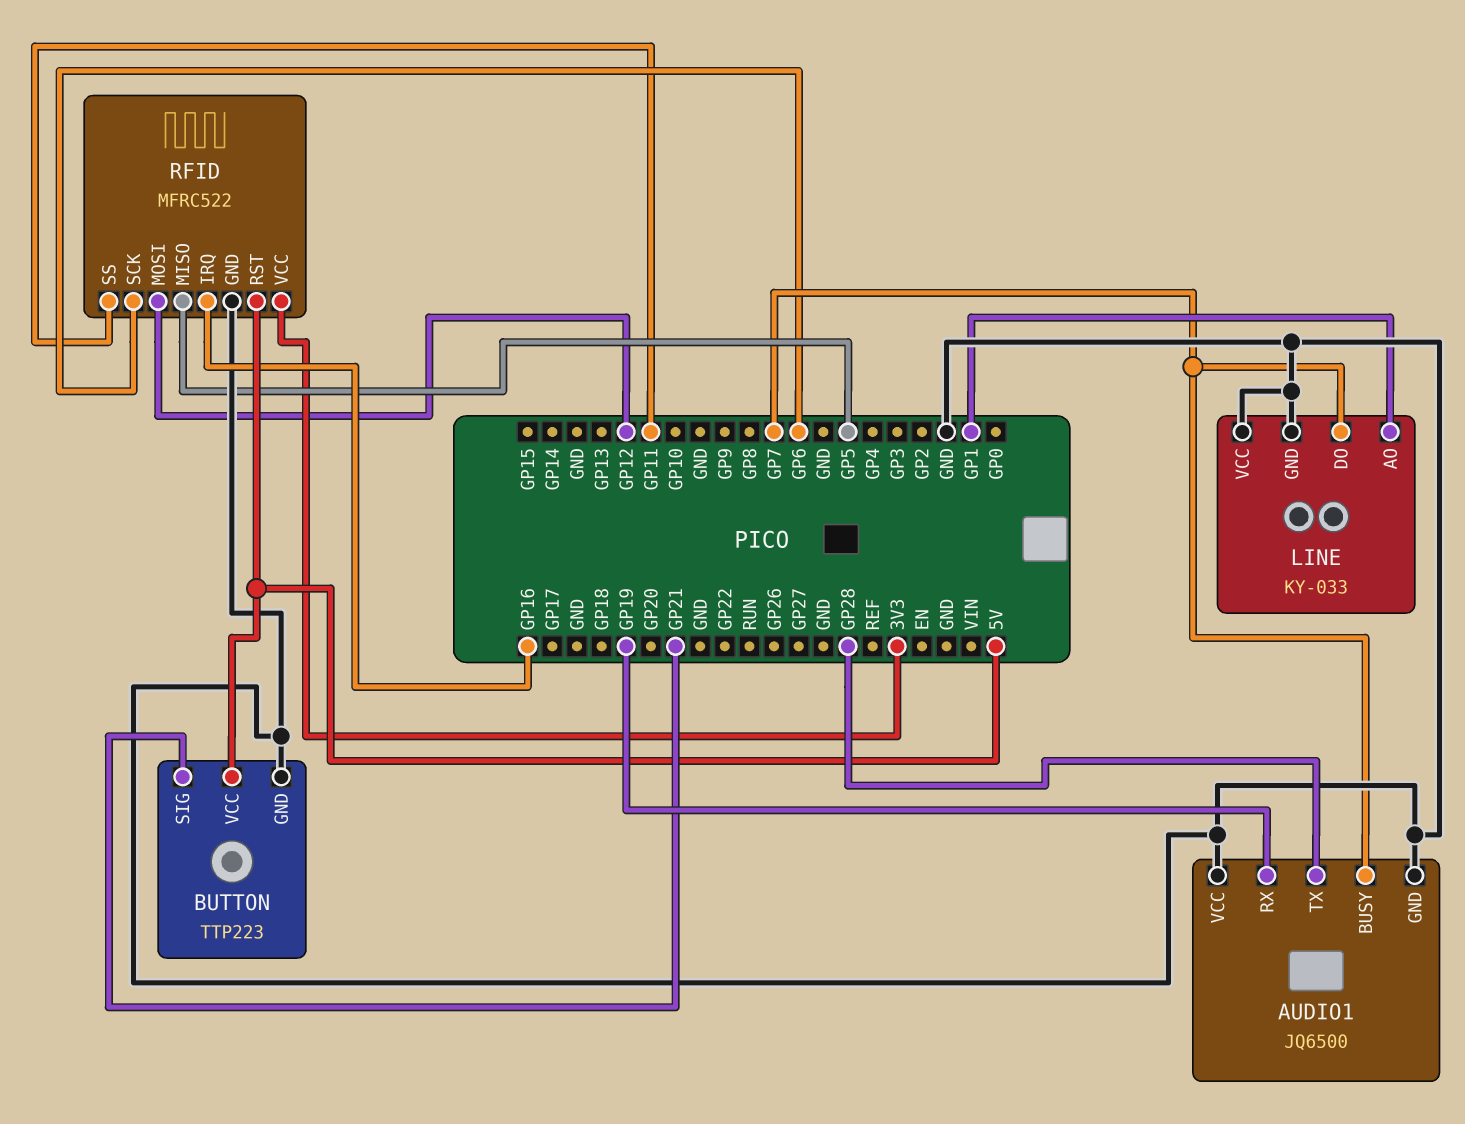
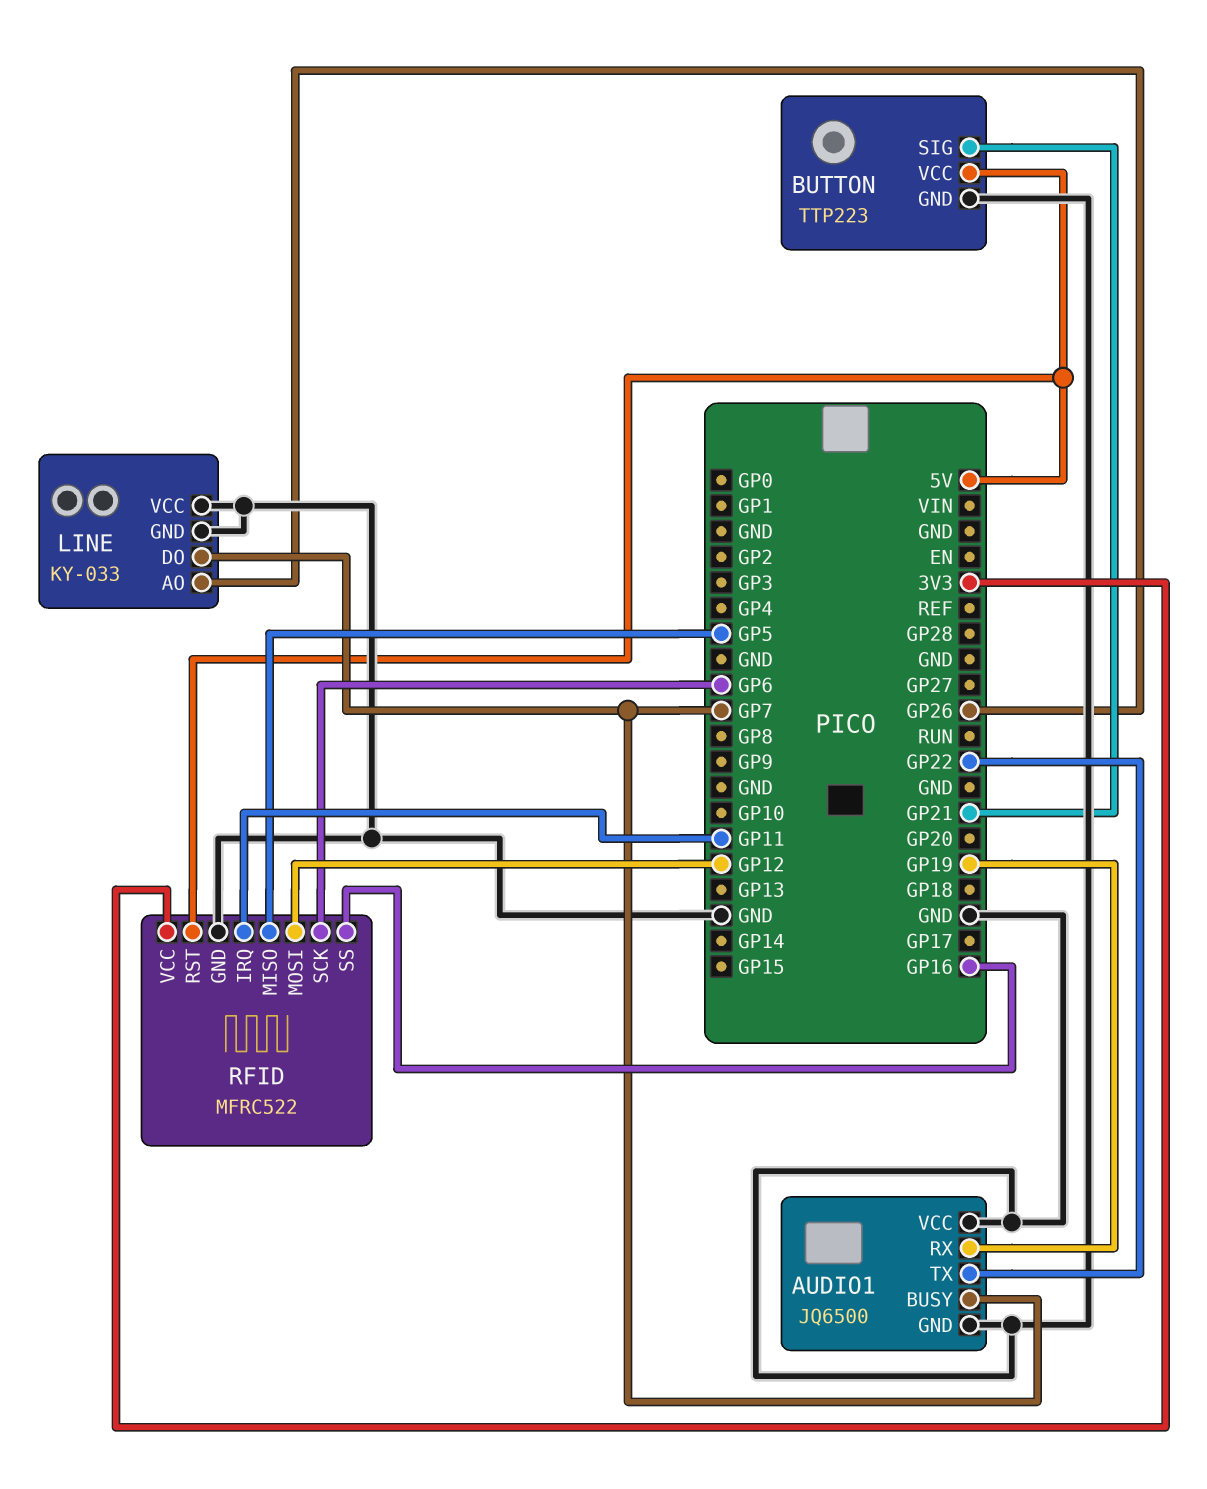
AUDIO1 pin TX: GP28 -> GP22
LINE pin AO: GP1 -> GP26
RFID pin IRQ: GP16 -> GP11
RFID pin SS: GP11 -> GP16

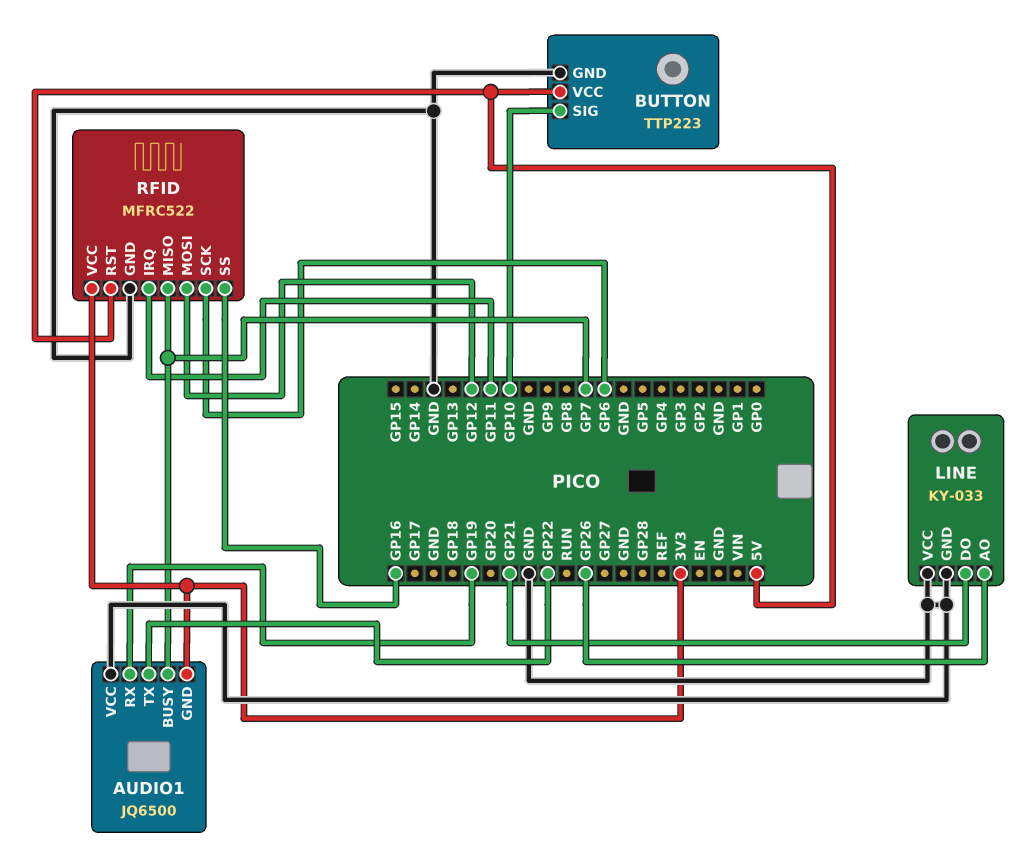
AUDIO1 pin GND: GND -> 3V3
BUTTON pin SIG: GP21 -> GP10
LINE pin DO: GP7 -> GP21
RFID pin MISO: GP5 -> GP7

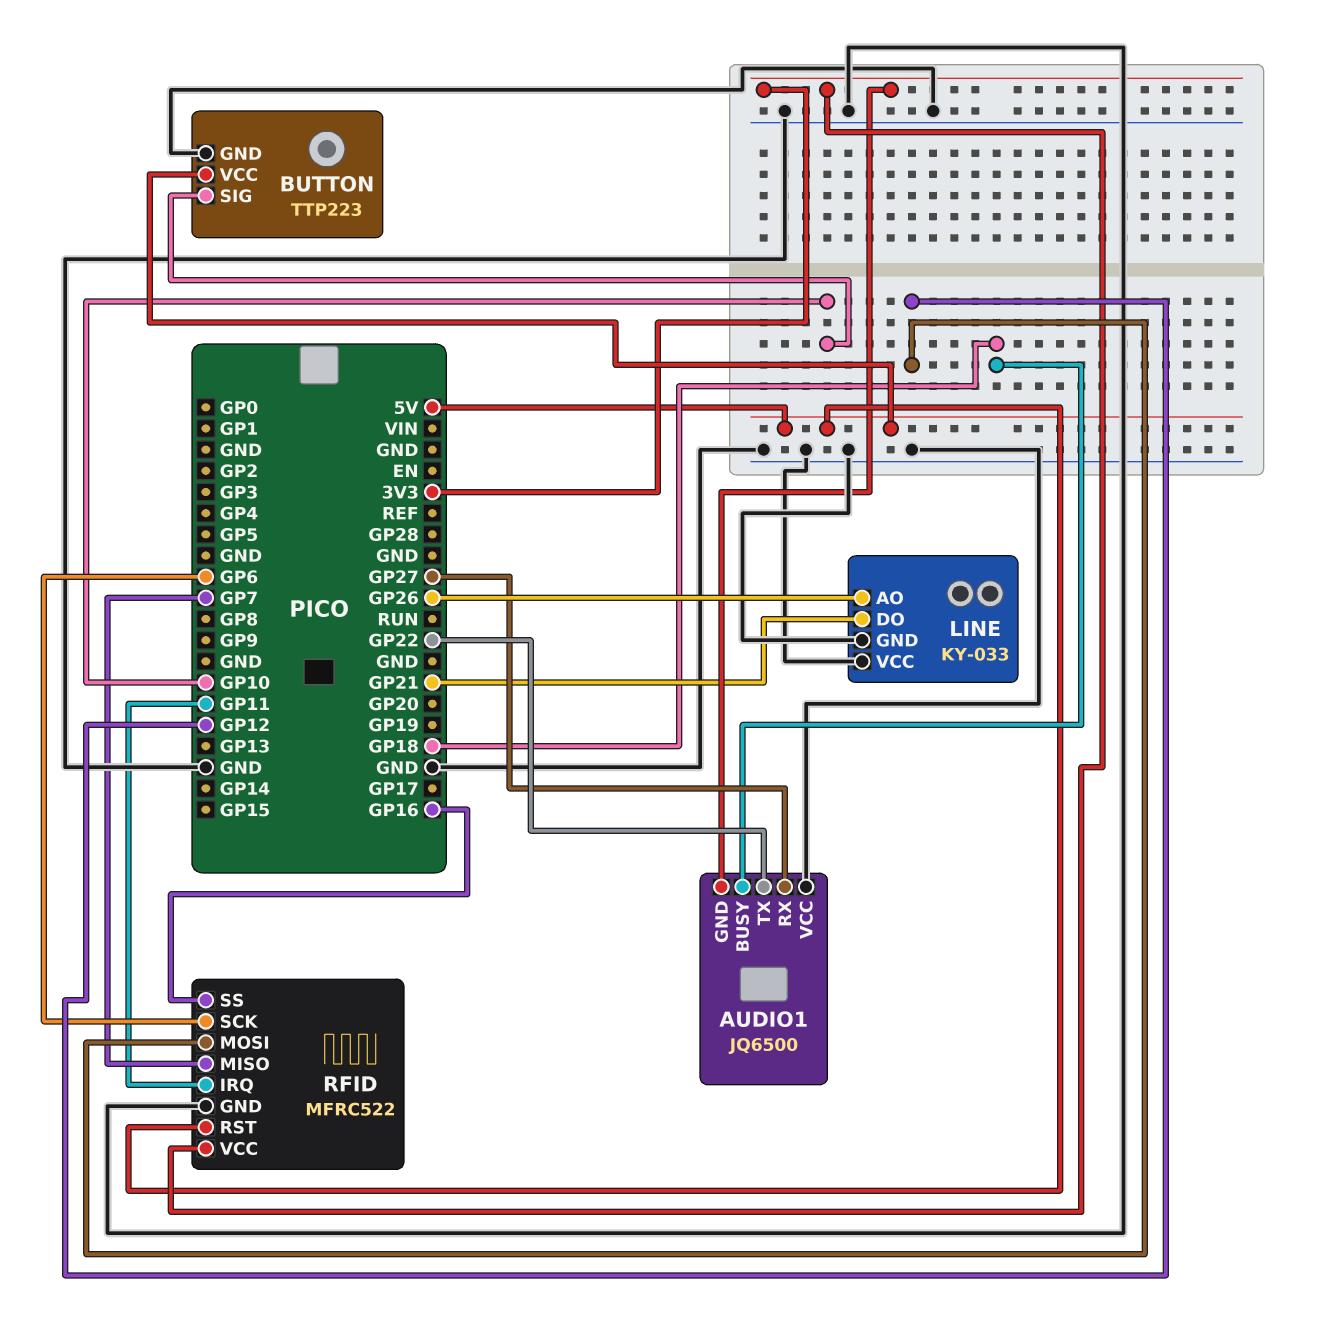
AUDIO1 pin BUSY: GP7 -> GP18
AUDIO1 pin RX: GP19 -> GP27

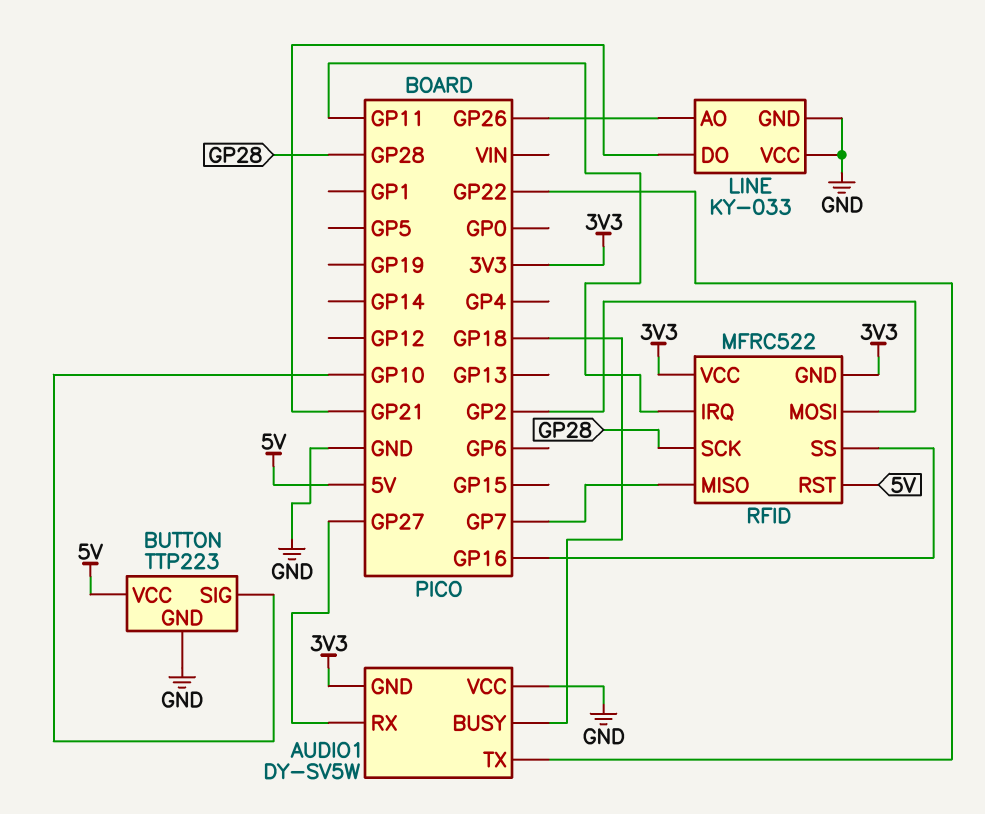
AUDIO1: JQ6500 -> DY-SV5W
RFID pin GND: GND -> 3V3
RFID pin MOSI: GP12 -> GP2
RFID pin SCK: GP6 -> GP28

